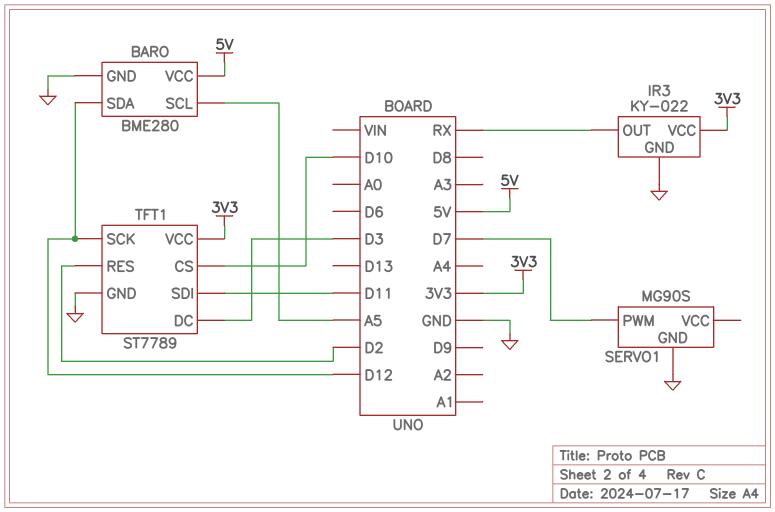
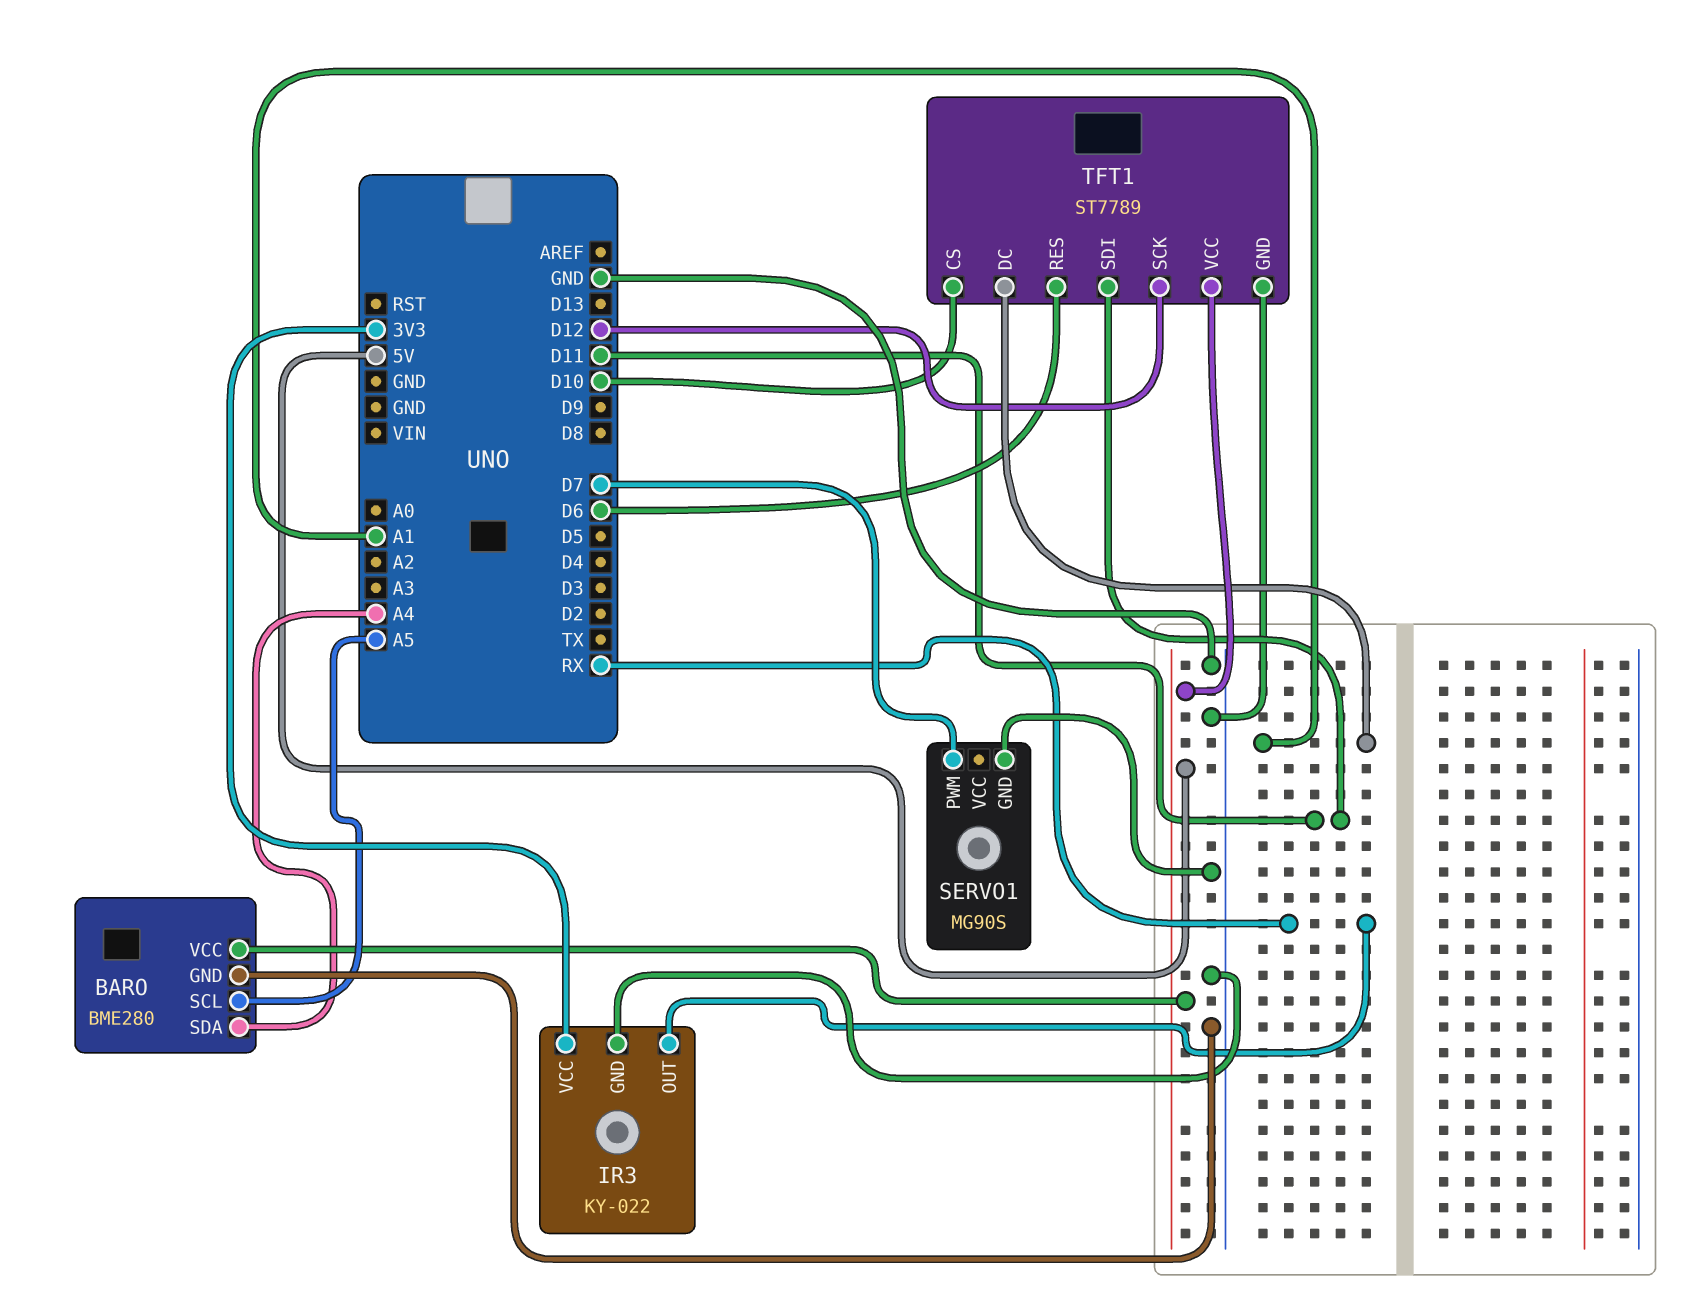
BARO pin SDA: D12 -> A4
TFT1 pin DC: D3 -> A1
TFT1 pin RES: D2 -> D6
TFT1 pin VCC: 3V3 -> 5V

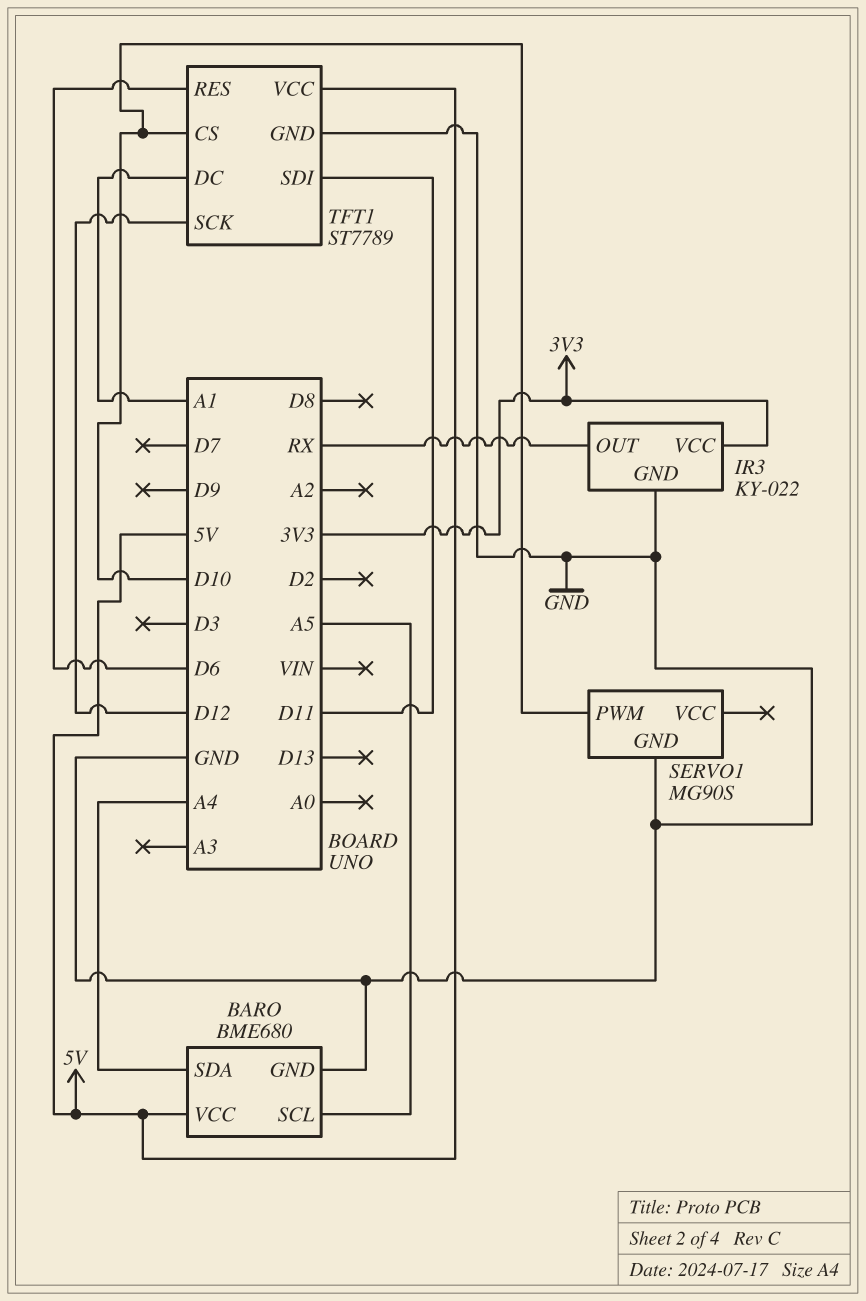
BARO: BME280 -> BME680
SERVO1 pin PWM: D7 -> D10

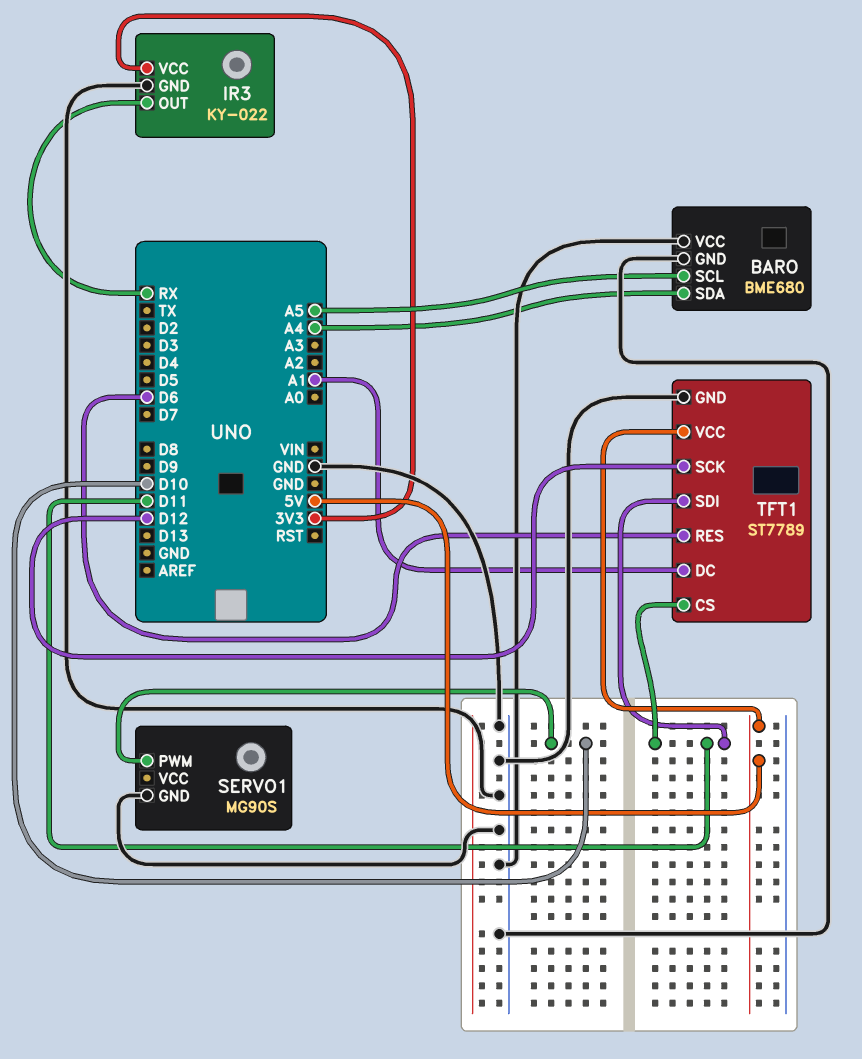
BARO pin VCC: 5V -> GND
TFT1 pin CS: D10 -> D11

